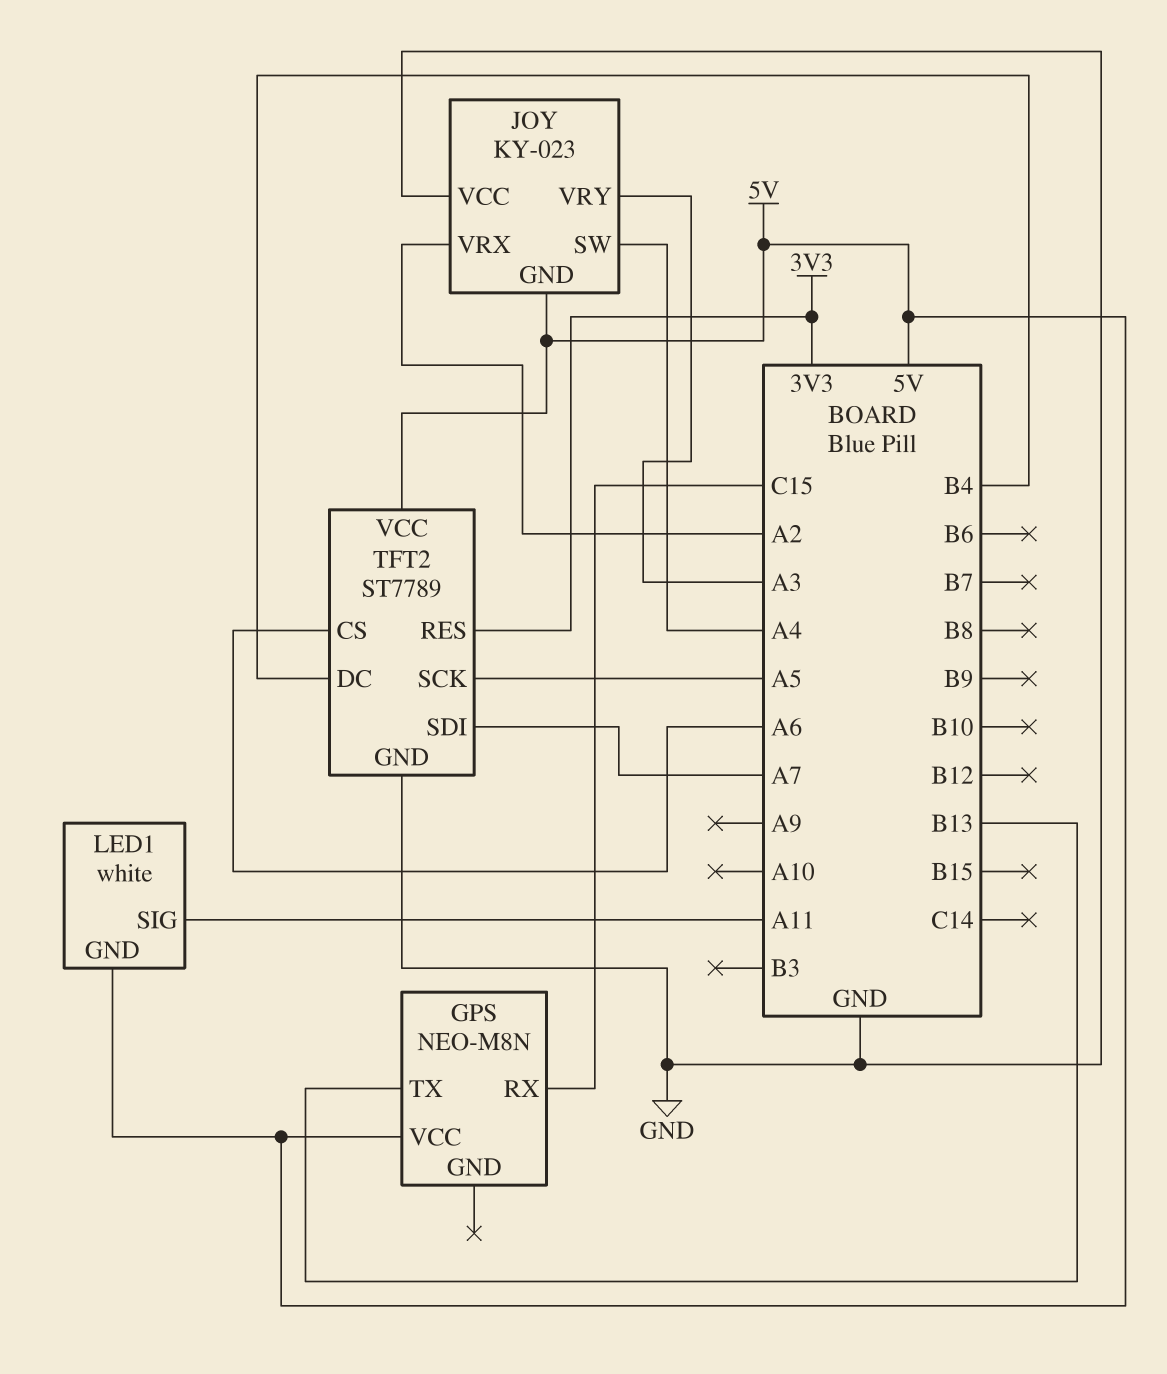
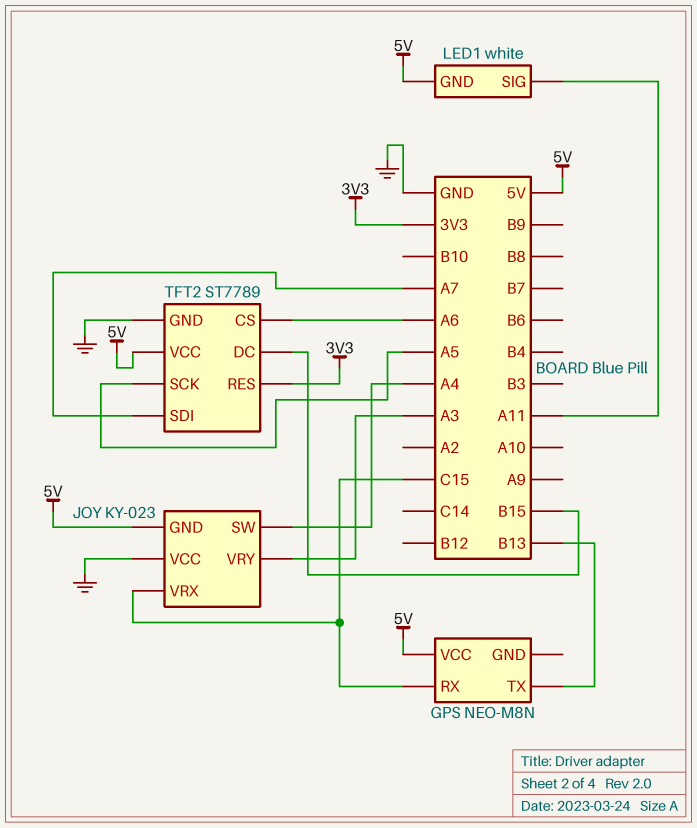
JOY pin VRX: A2 -> C15
TFT2 pin DC: B4 -> B15

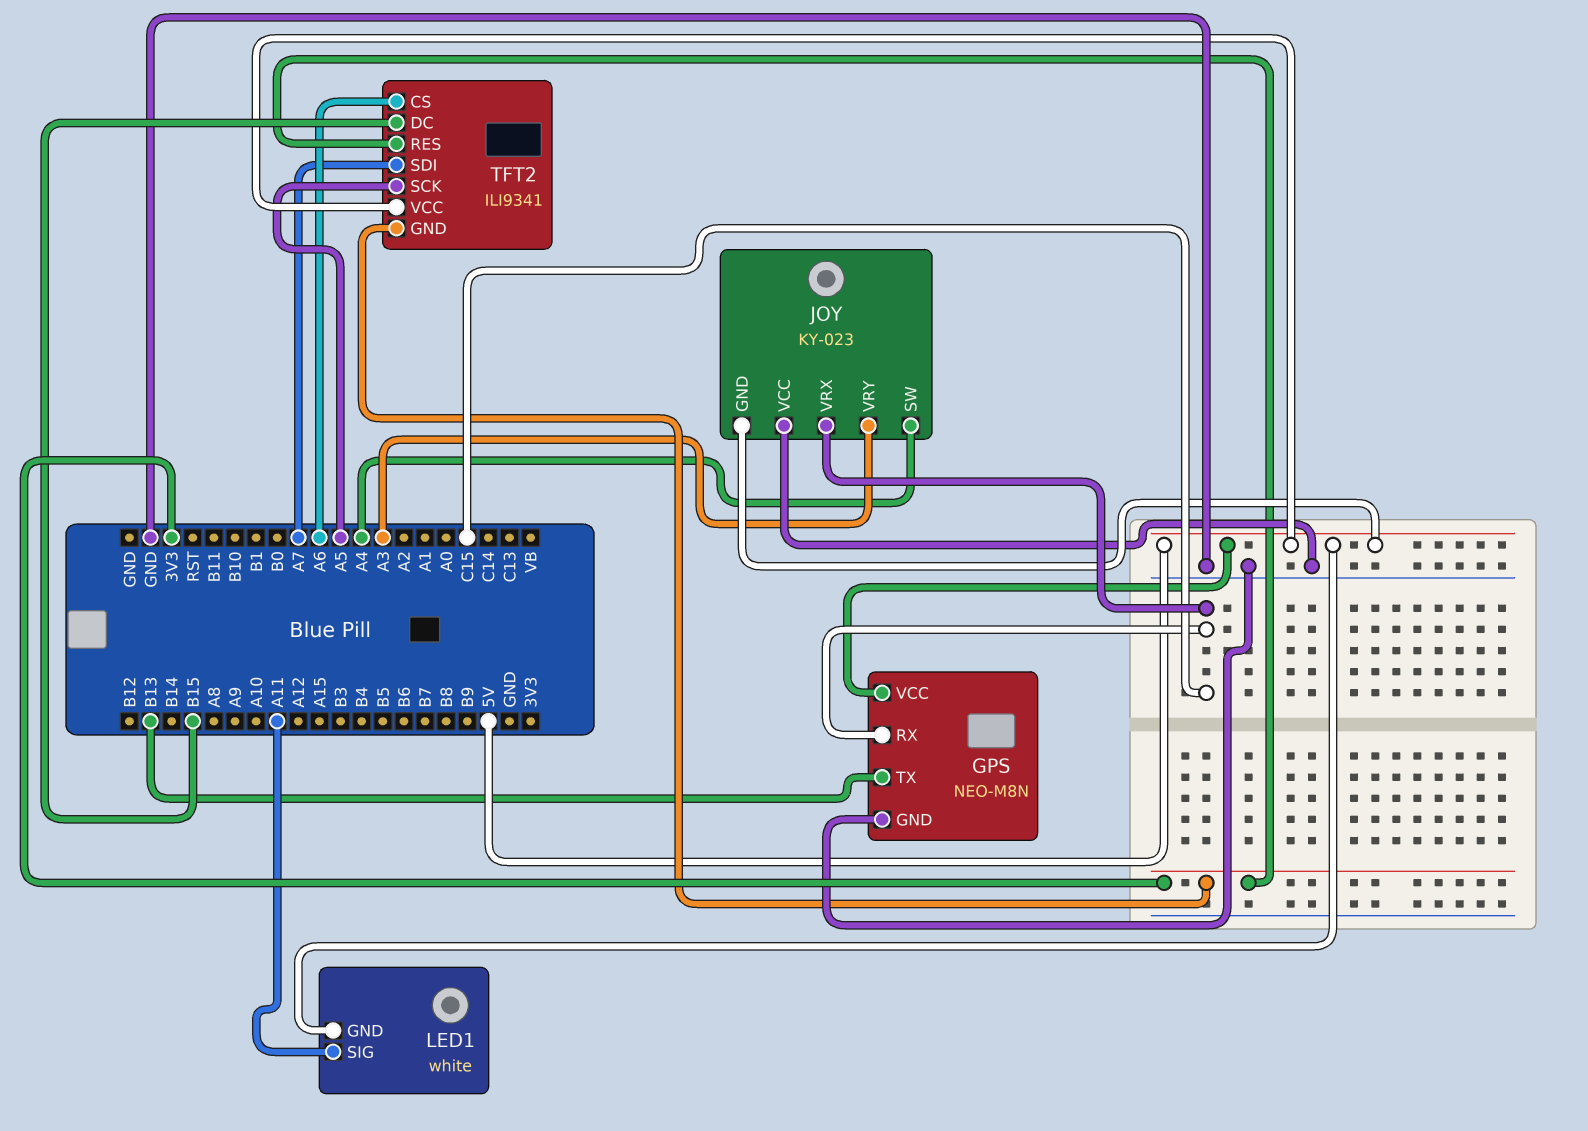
GPS pin GND: none -> GND
TFT2: ST7789 -> ILI9341
TFT2 pin GND: GND -> 3V3

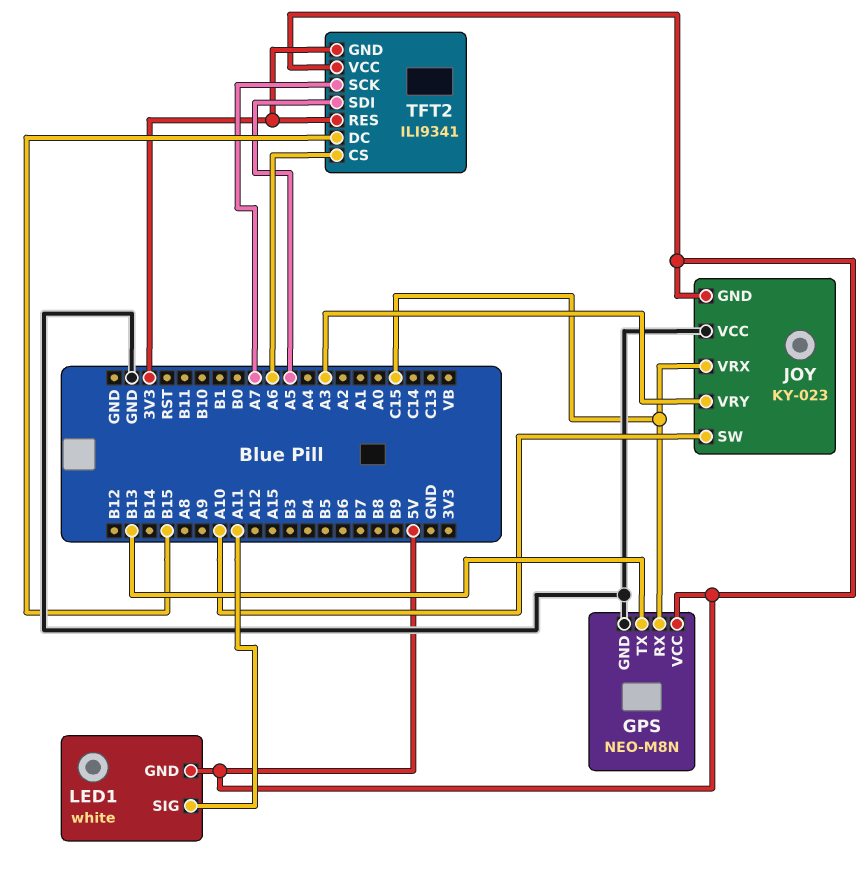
JOY pin SW: A4 -> A10
TFT2 pin SCK: A5 -> A7
TFT2 pin SDI: A7 -> A5

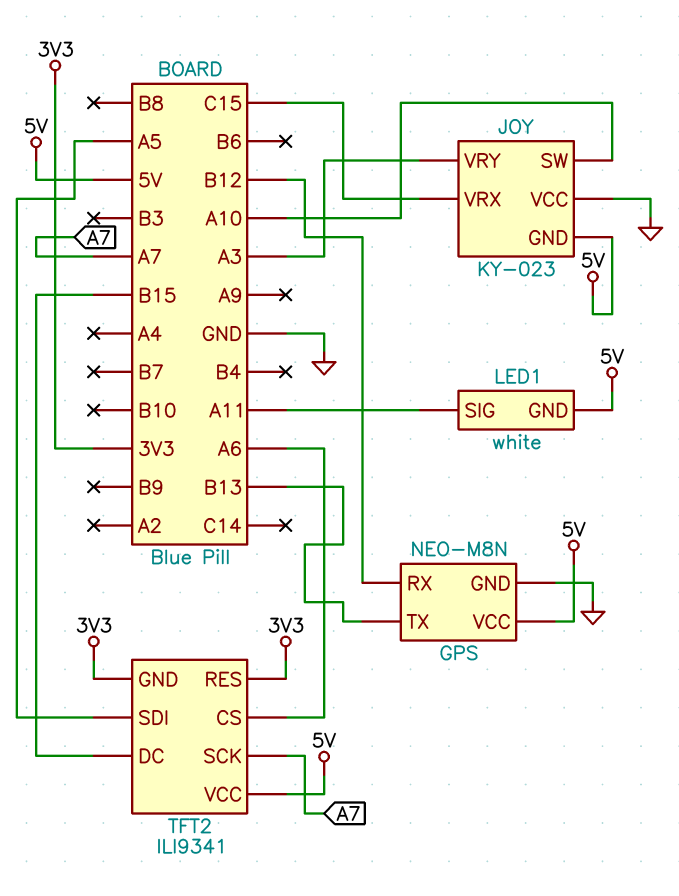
GPS pin RX: C15 -> B12

